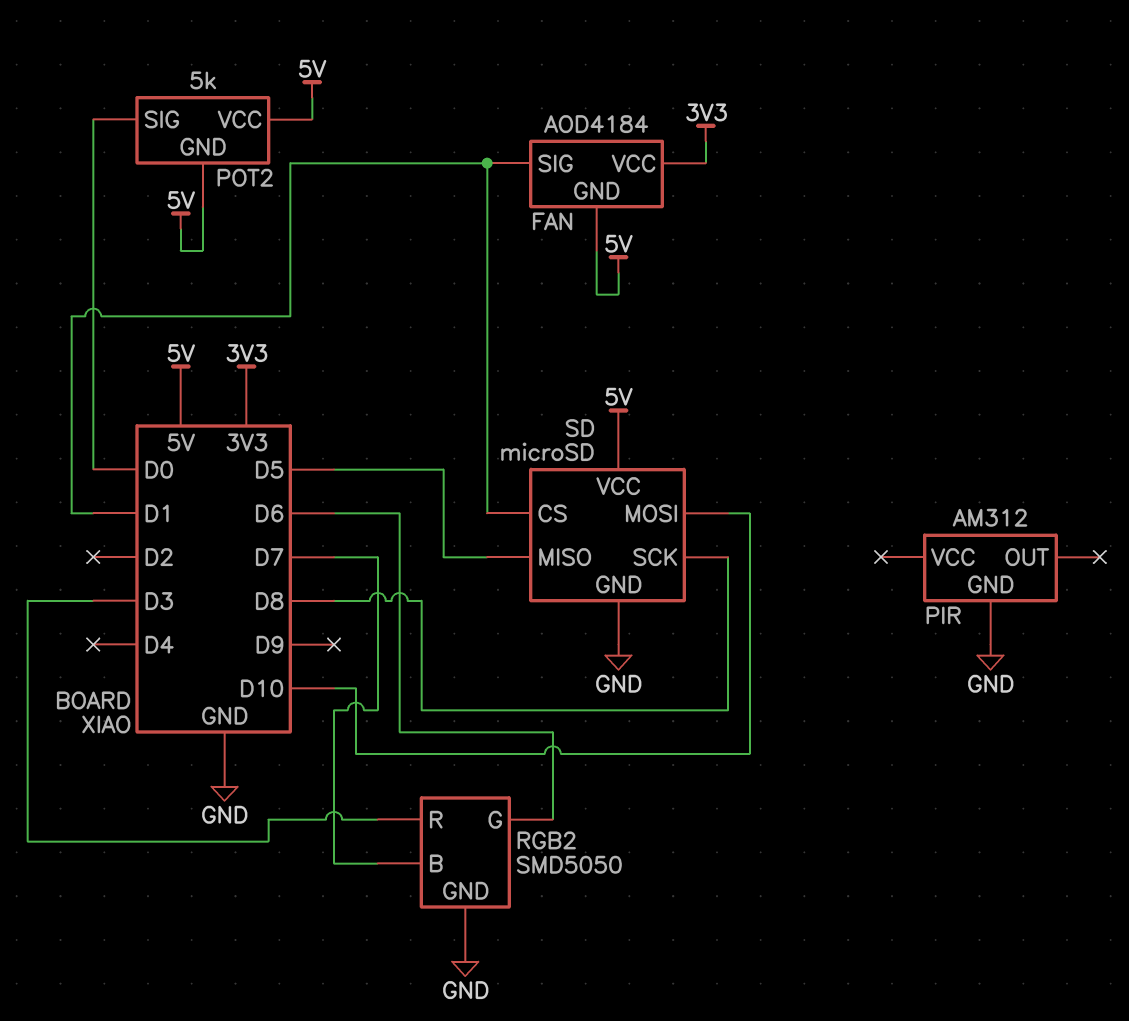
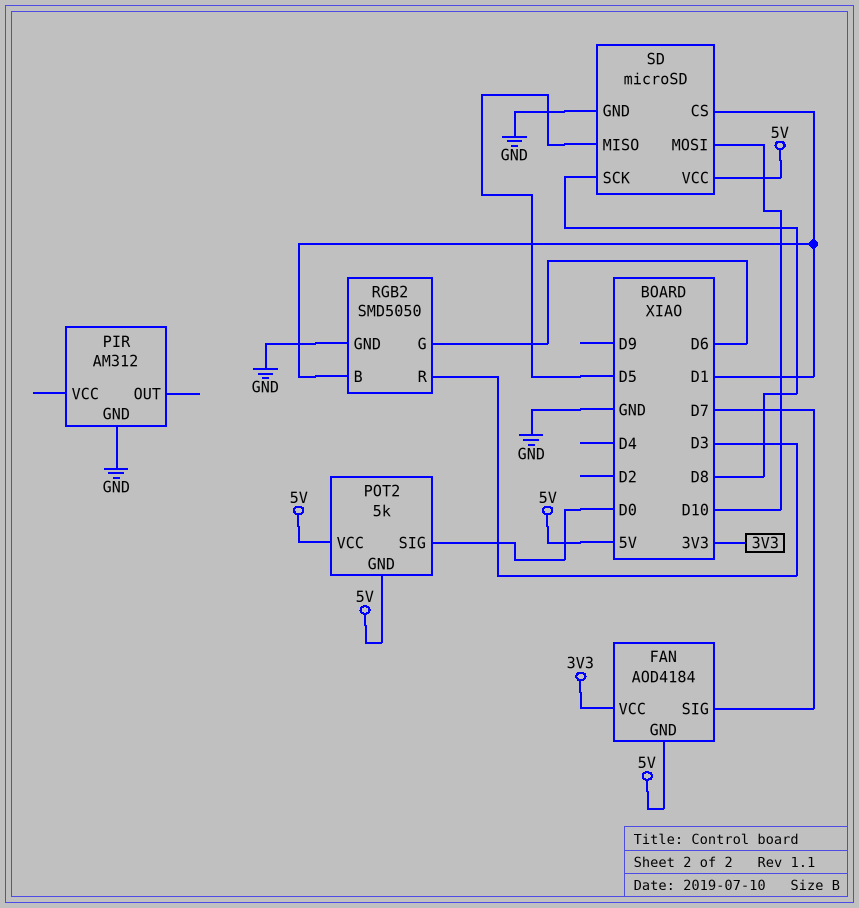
FAN pin SIG: D1 -> D7
RGB2 pin B: D7 -> D1

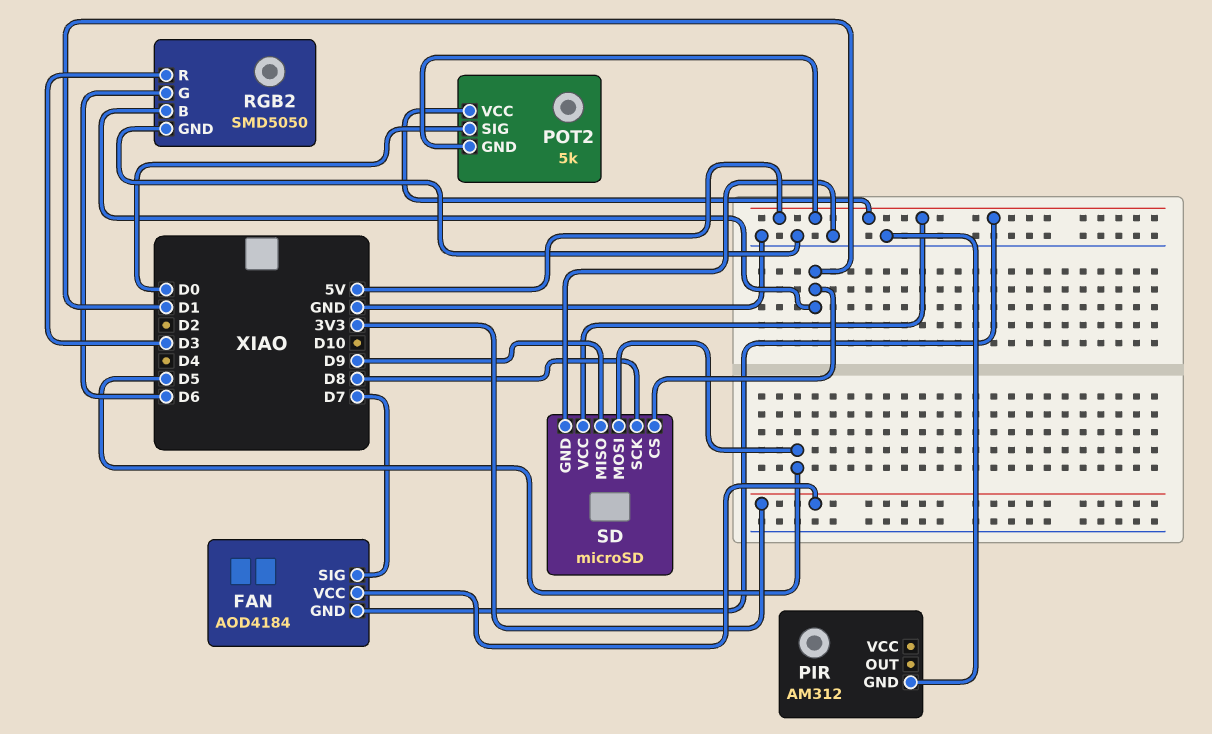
SD pin MISO: D5 -> D9
SD pin MOSI: D10 -> D5

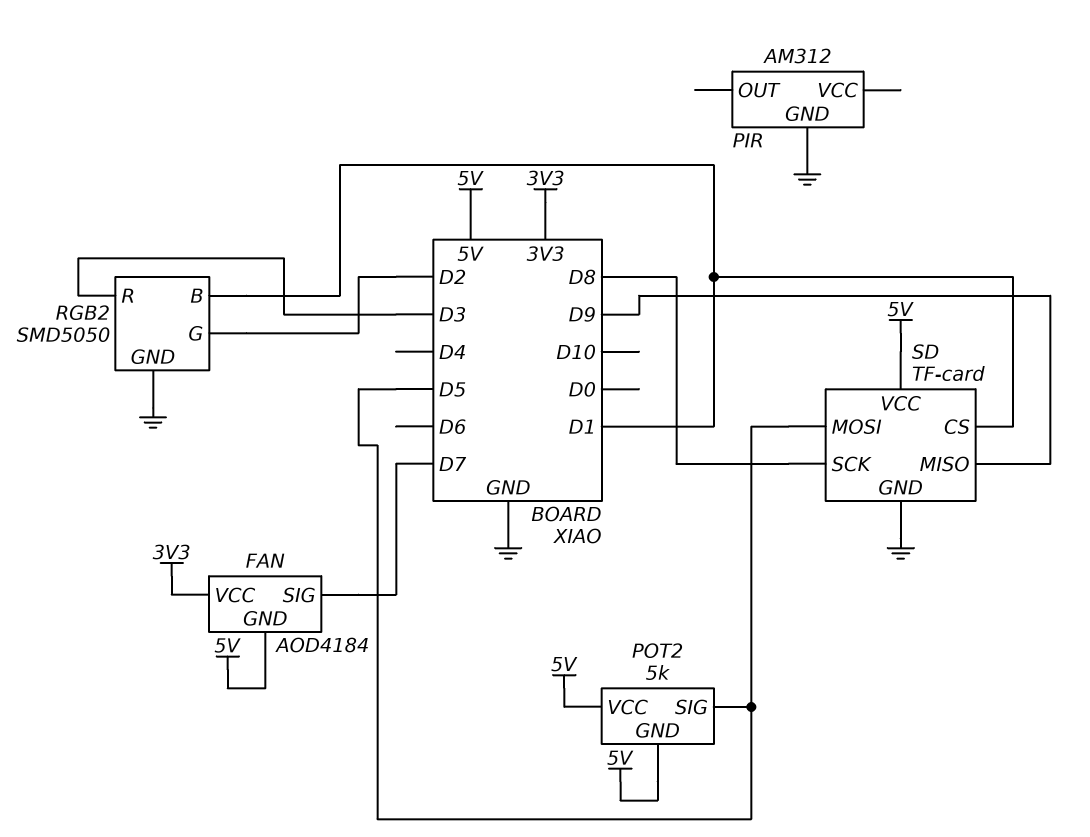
POT2 pin SIG: D0 -> D5
RGB2 pin G: D6 -> D2
SD: microSD -> TF-card

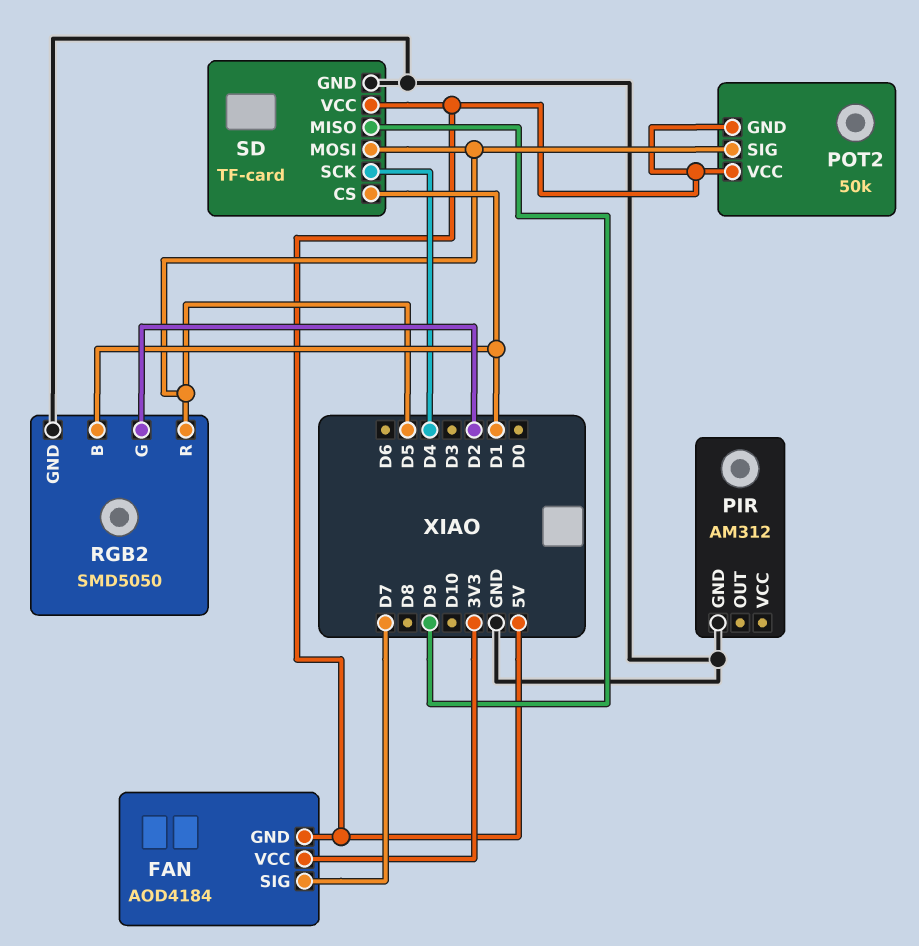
POT2: 5k -> 50k
RGB2 pin R: D3 -> D5
SD pin SCK: D8 -> D4

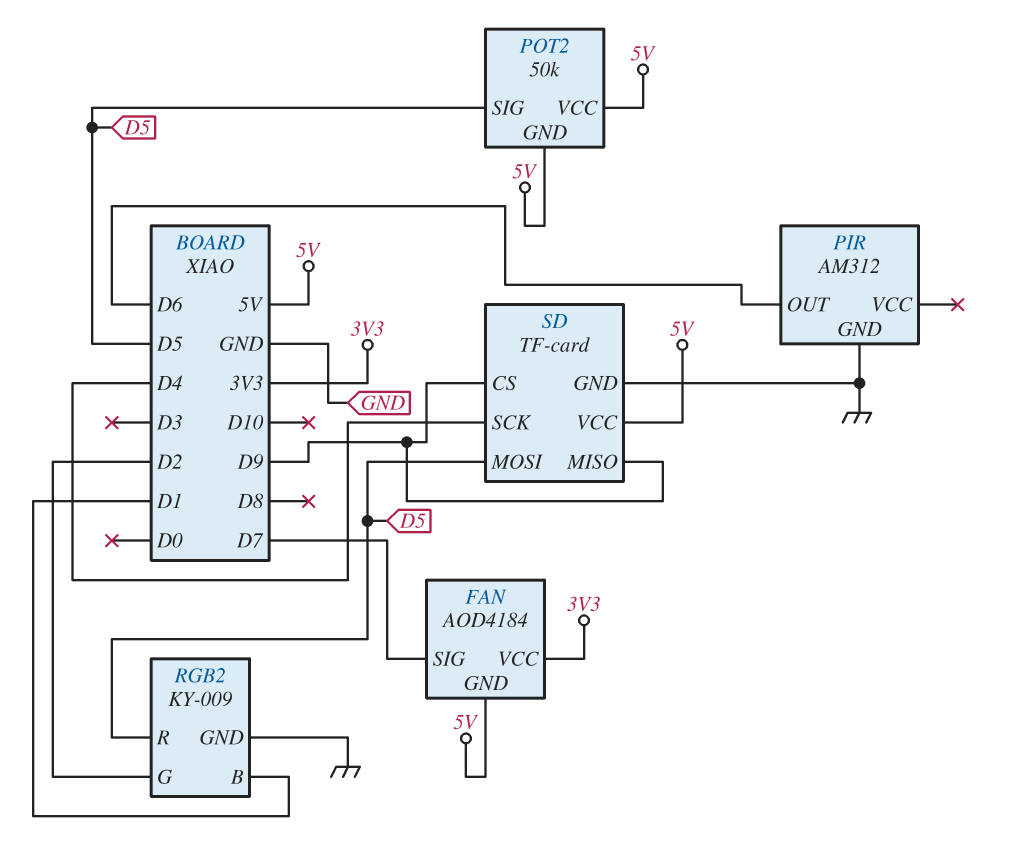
PIR pin OUT: none -> D6
RGB2: SMD5050 -> KY-009
SD pin CS: D1 -> D9

